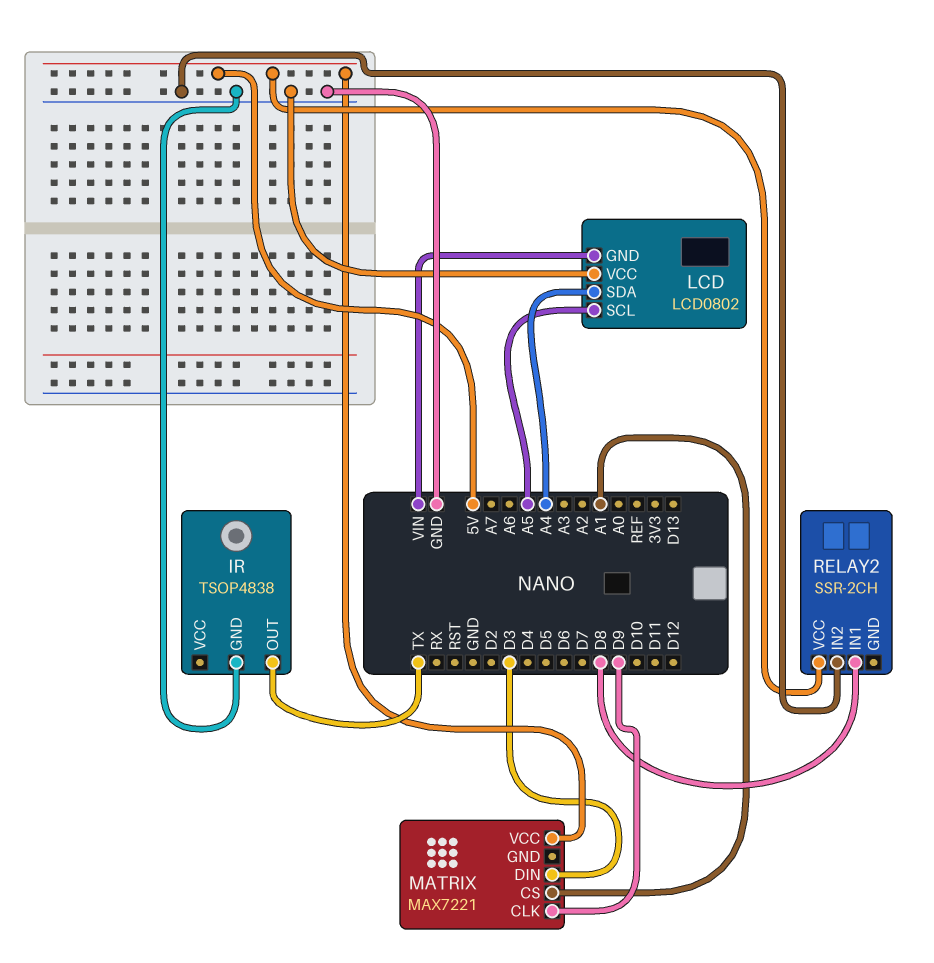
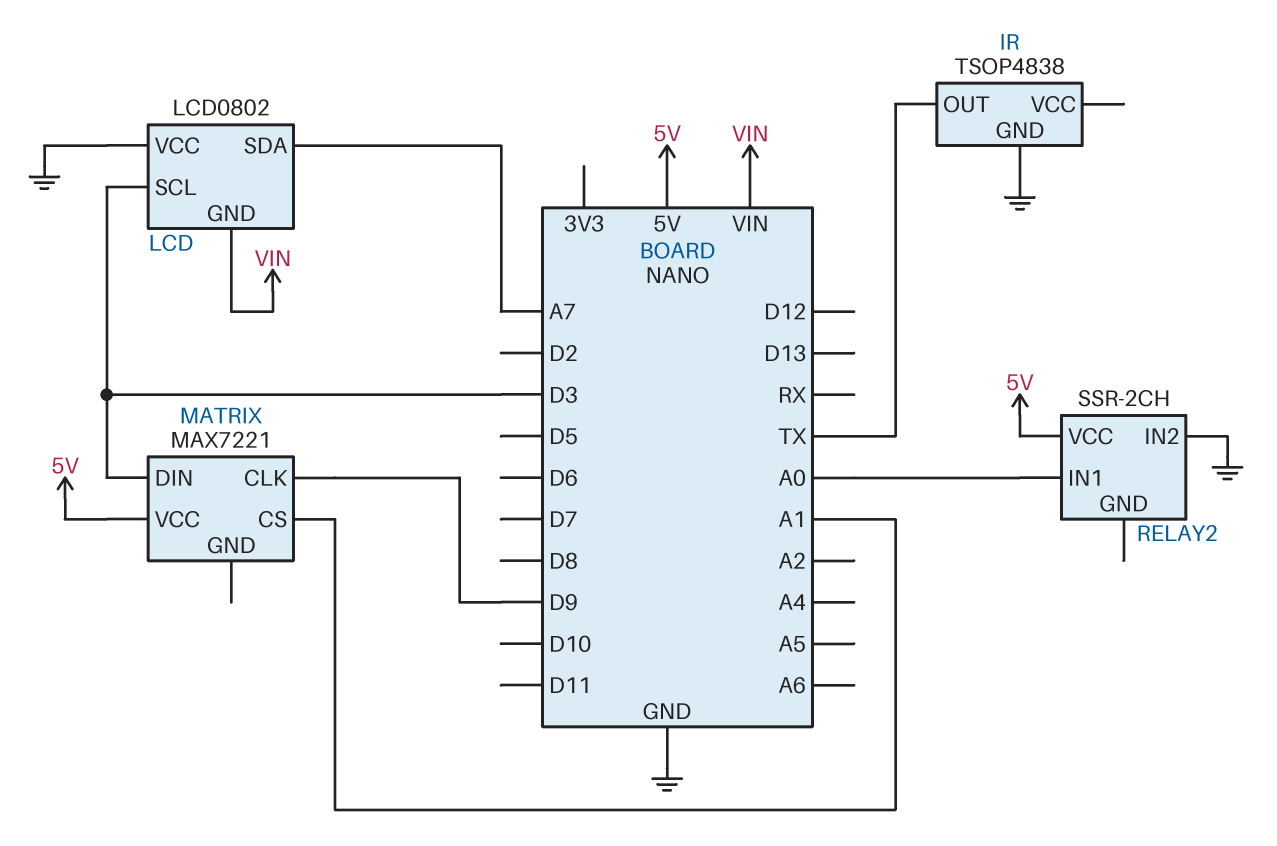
LCD pin SCL: A5 -> D3
LCD pin SDA: A4 -> A7
RELAY2 pin IN1: D8 -> A0

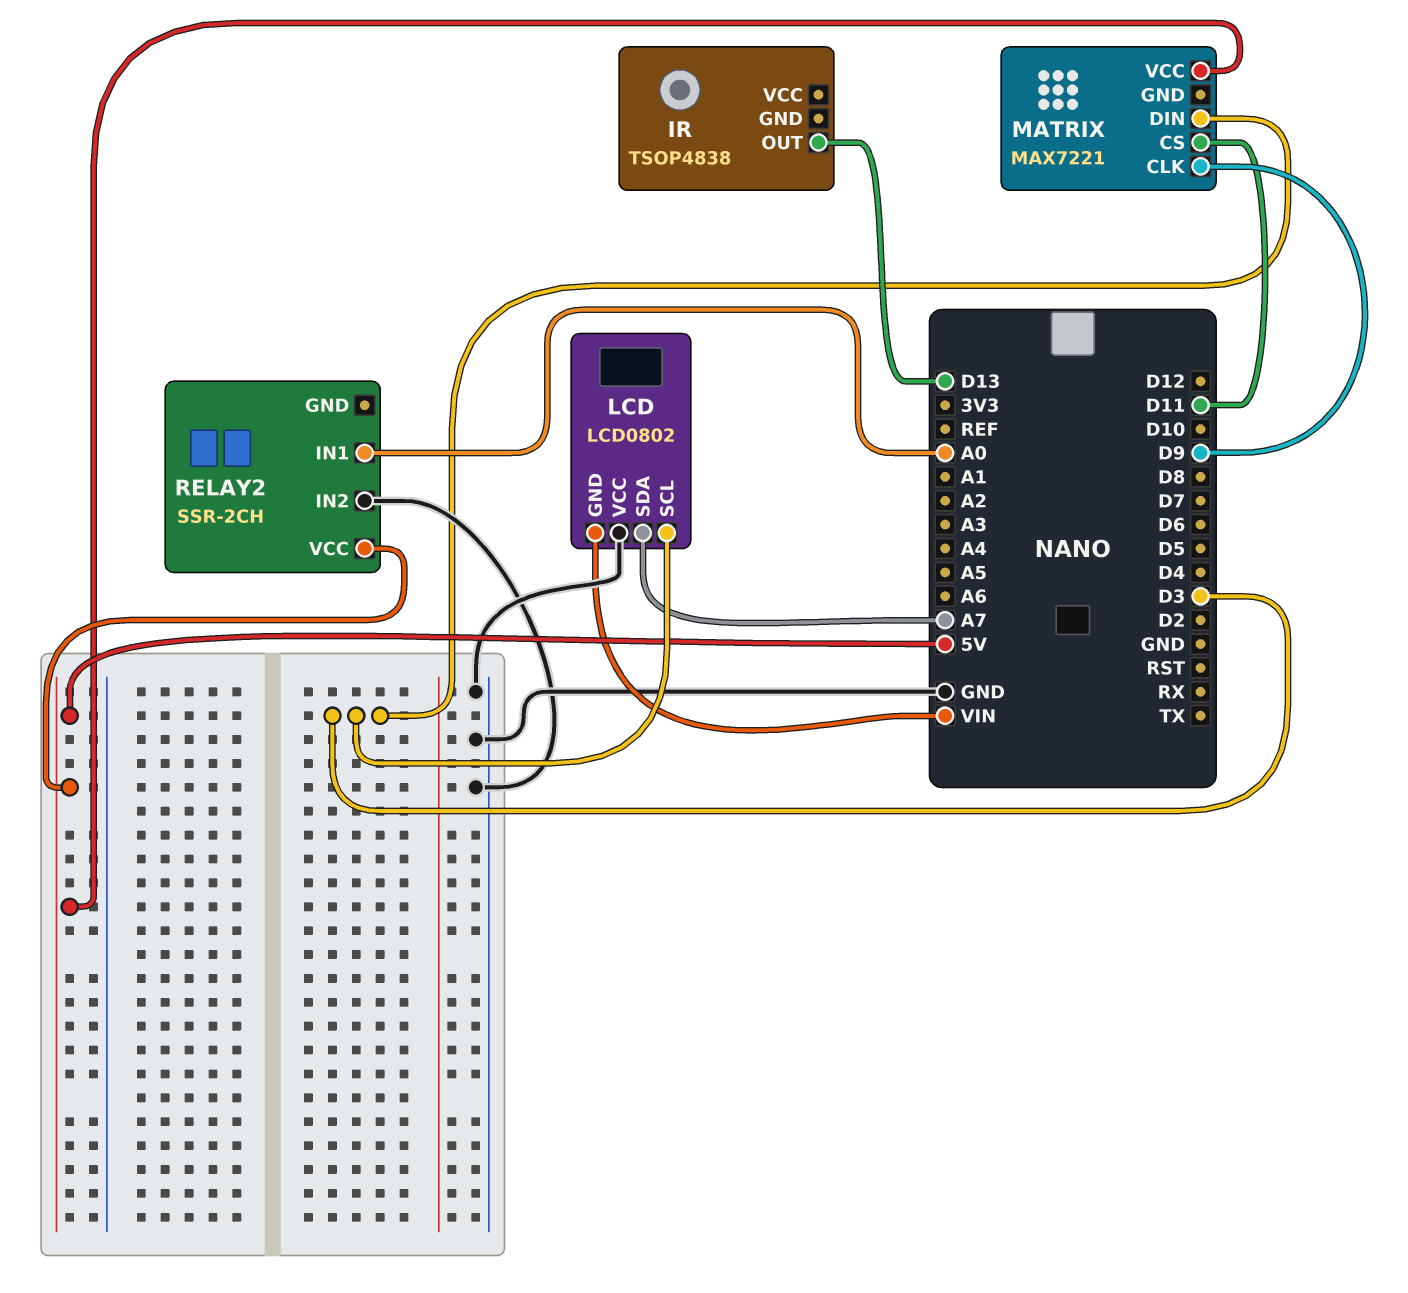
IR pin GND: GND -> none
IR pin OUT: TX -> D13
MATRIX pin CS: A1 -> D11

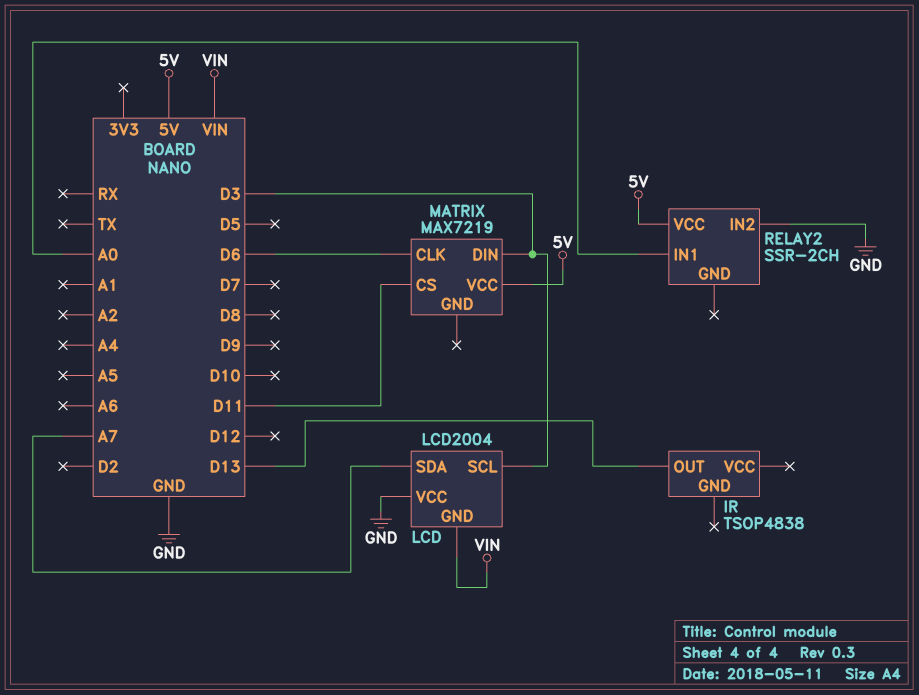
LCD: LCD0802 -> LCD2004
MATRIX: MAX7221 -> MAX7219
MATRIX pin CLK: D9 -> D6

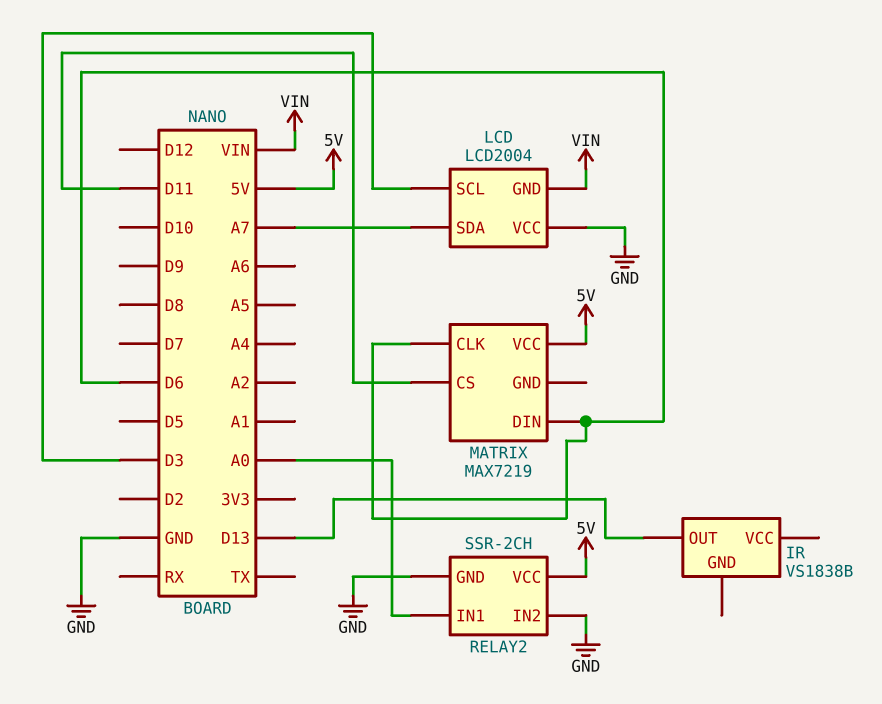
IR: TSOP4838 -> VS1838B
MATRIX pin DIN: D3 -> D6
RELAY2 pin GND: none -> GND

